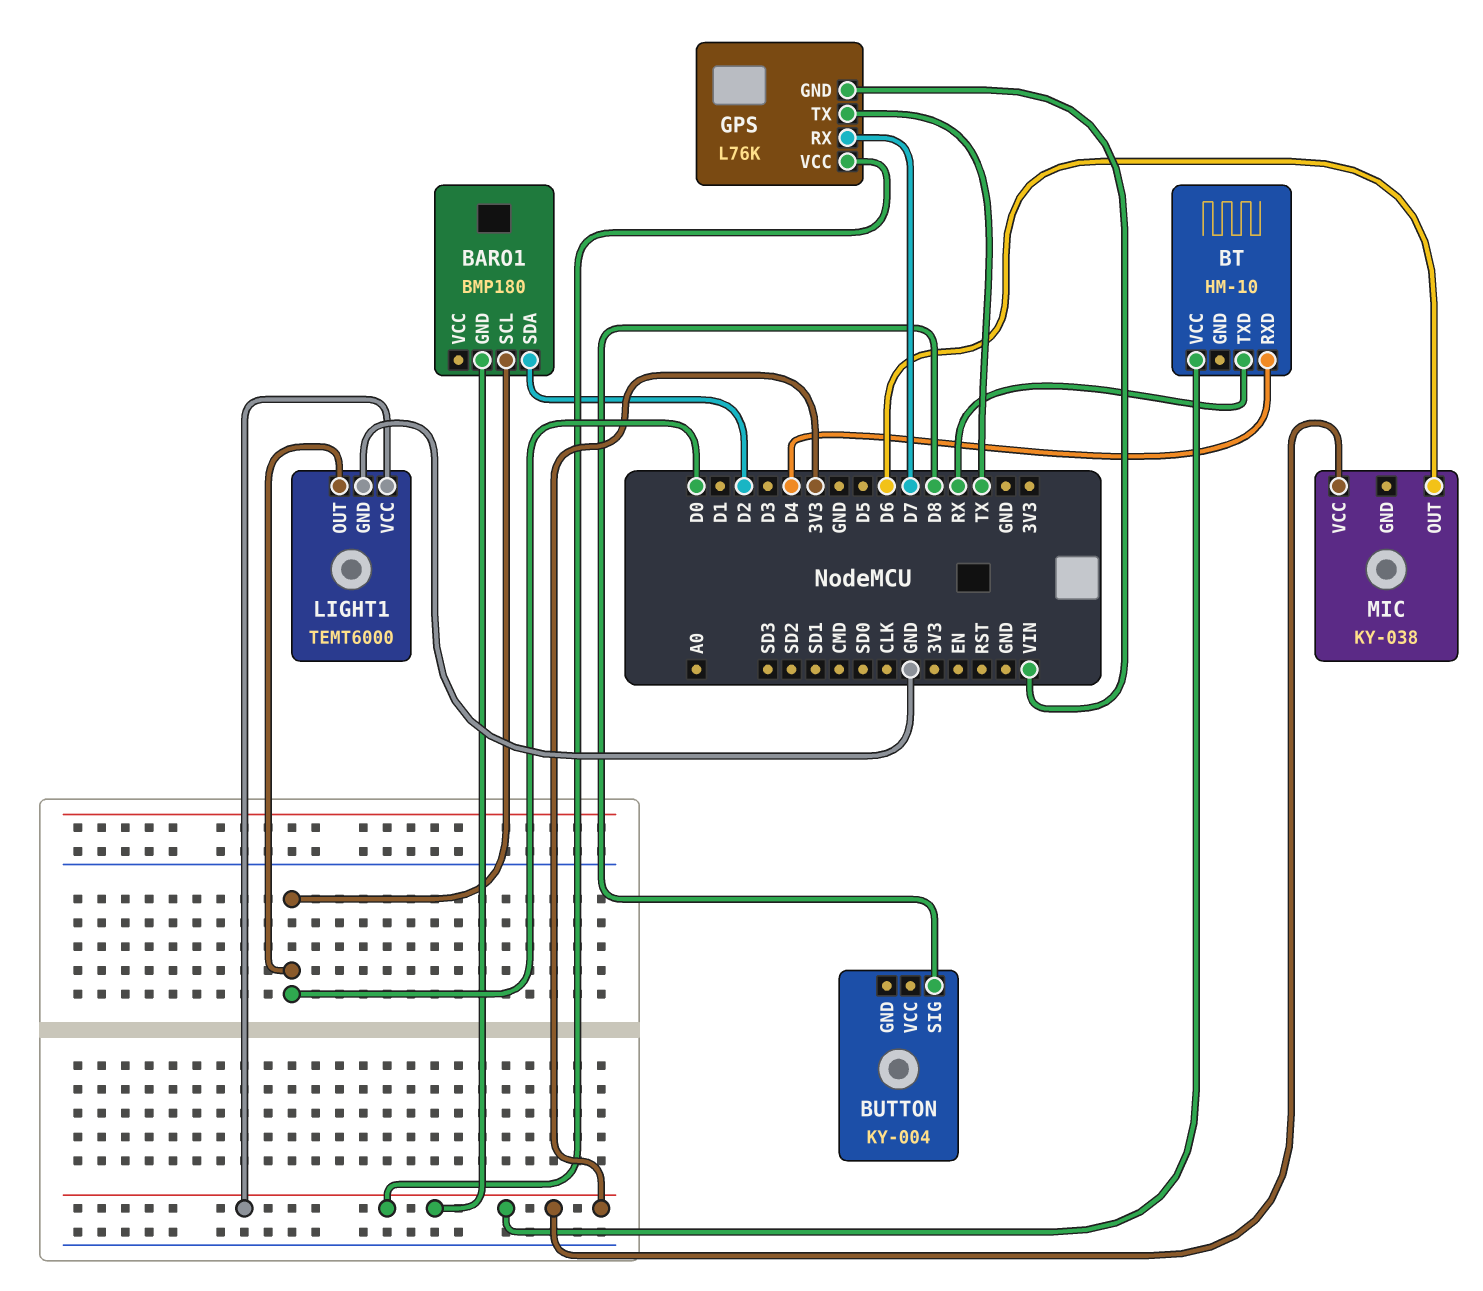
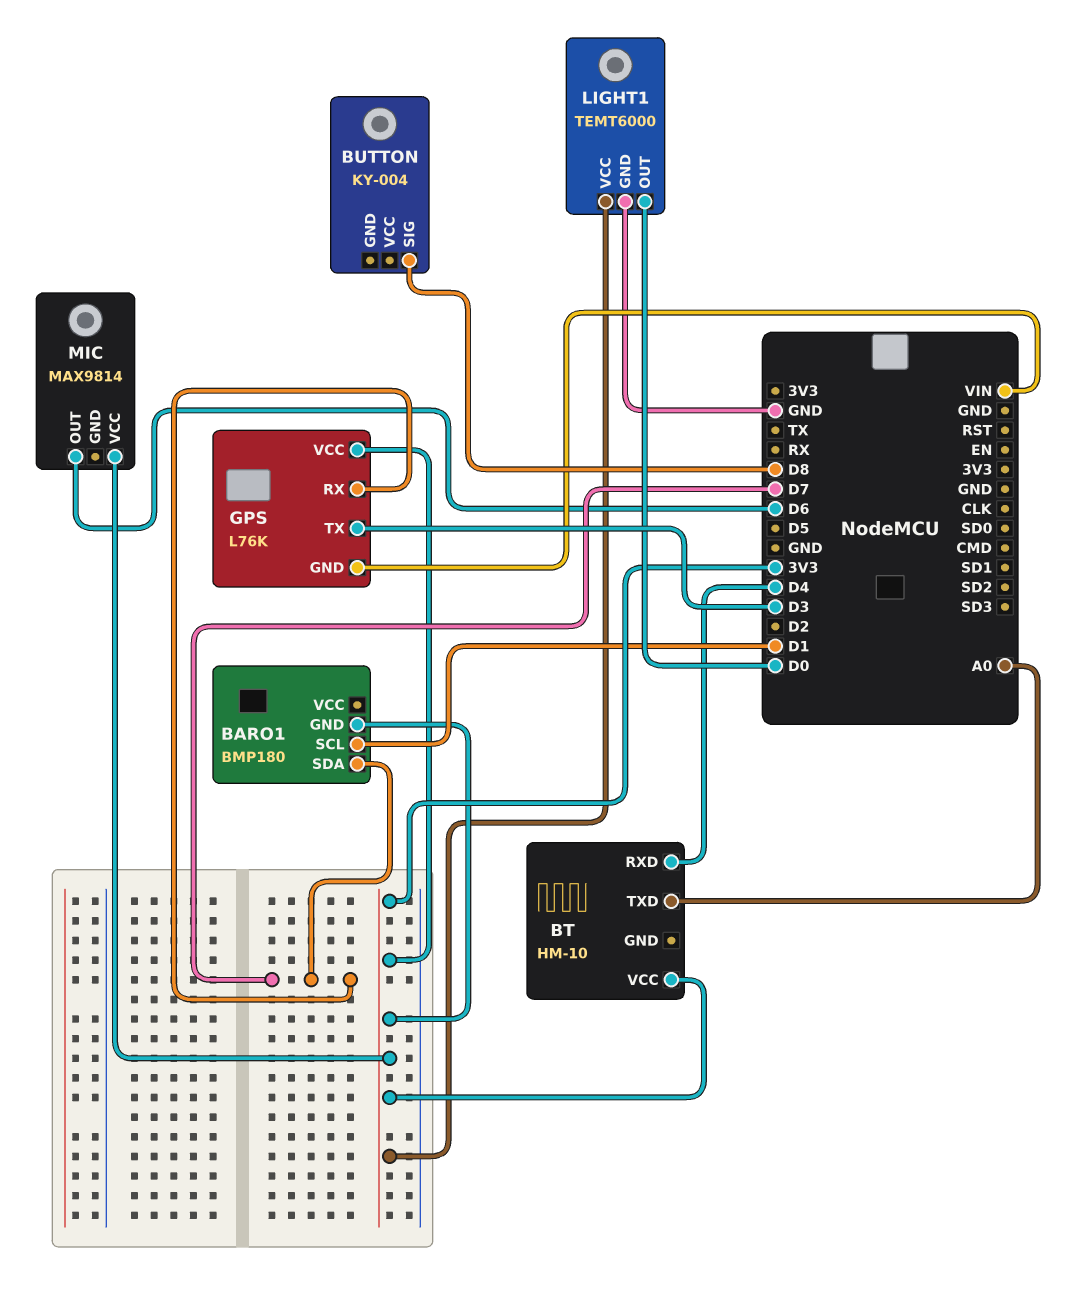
BARO1 pin SCL: D0 -> D1
BARO1 pin SDA: D2 -> D7
BT pin TXD: RX -> A0
GPS pin TX: TX -> D3
MIC: KY-038 -> MAX9814

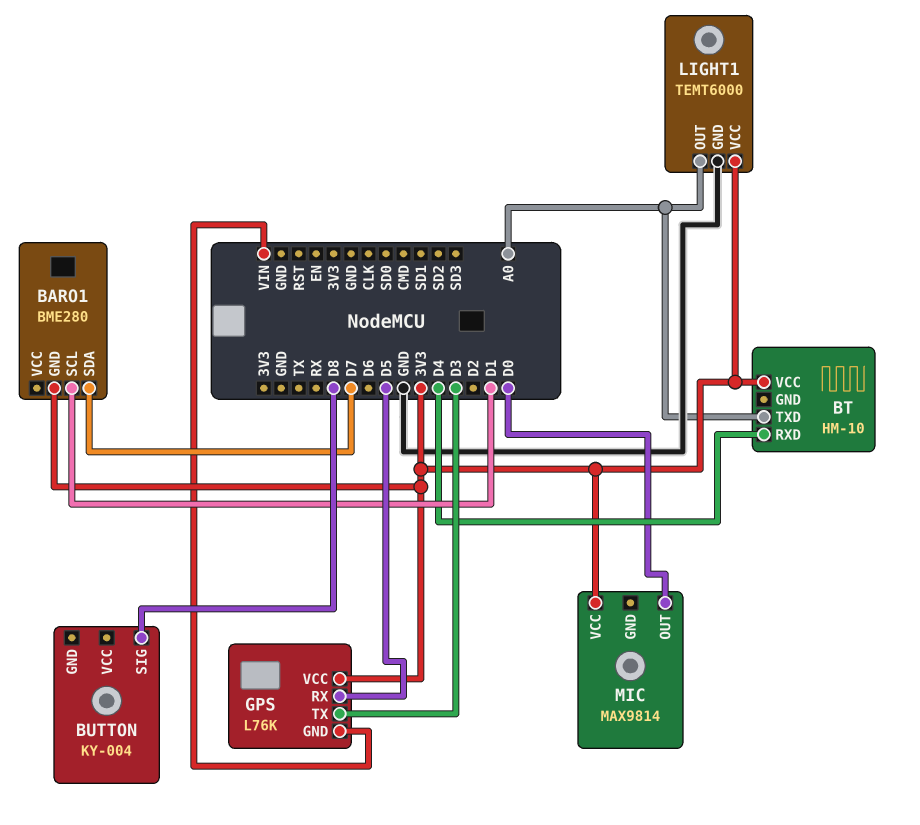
BARO1: BMP180 -> BME280
GPS pin RX: D7 -> D5
LIGHT1 pin OUT: D0 -> A0
MIC pin OUT: D6 -> D0

